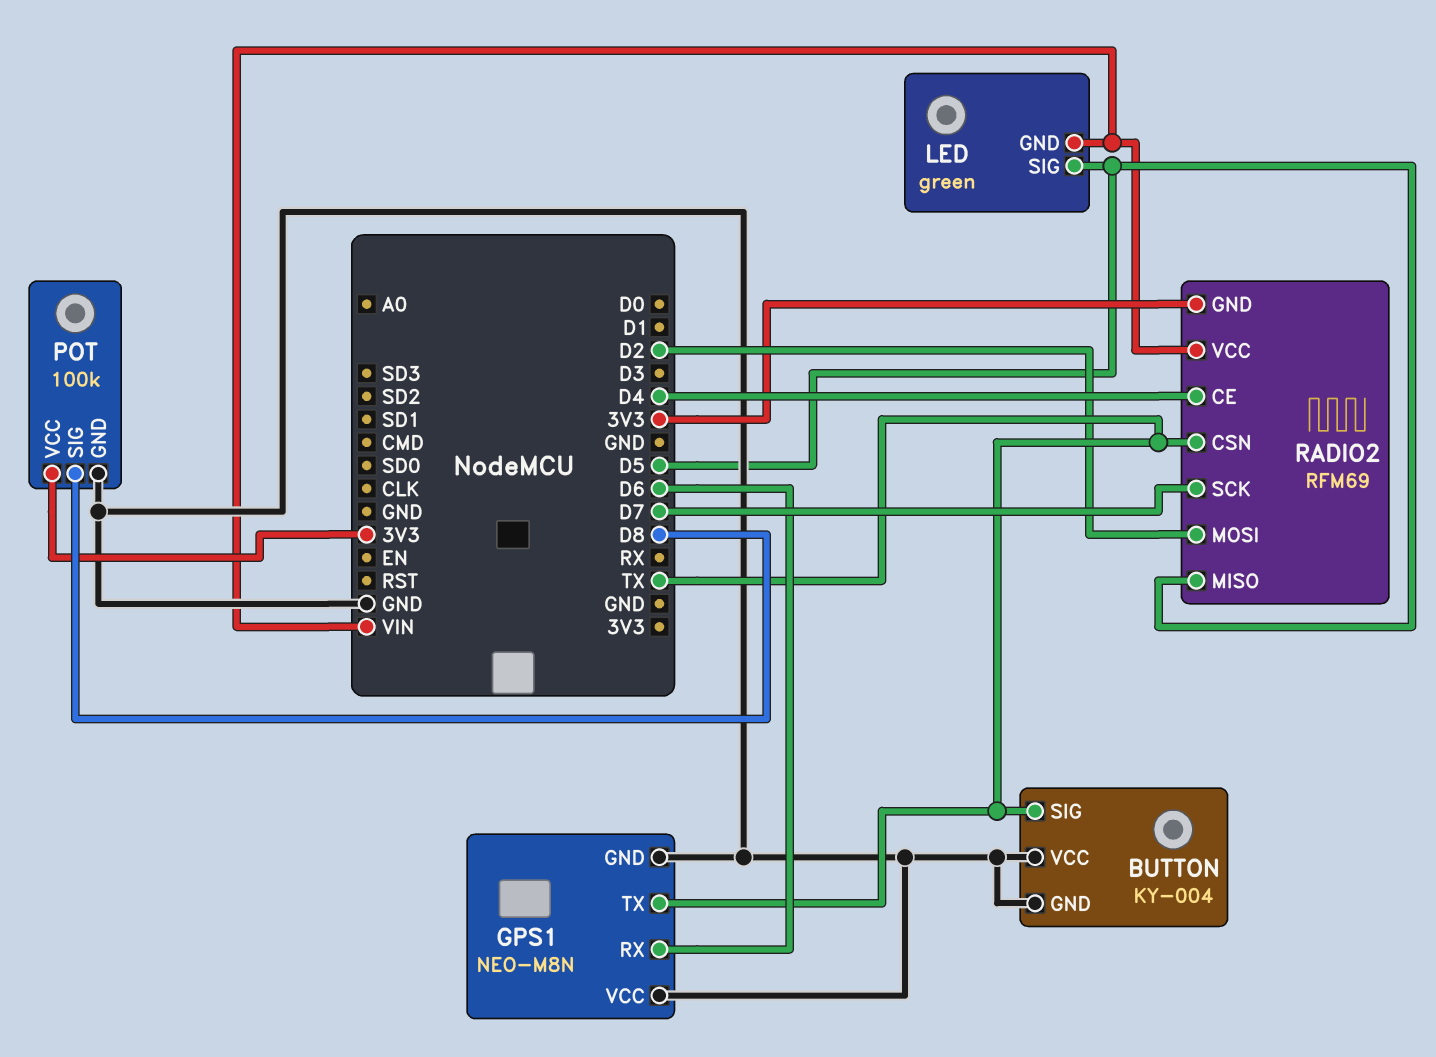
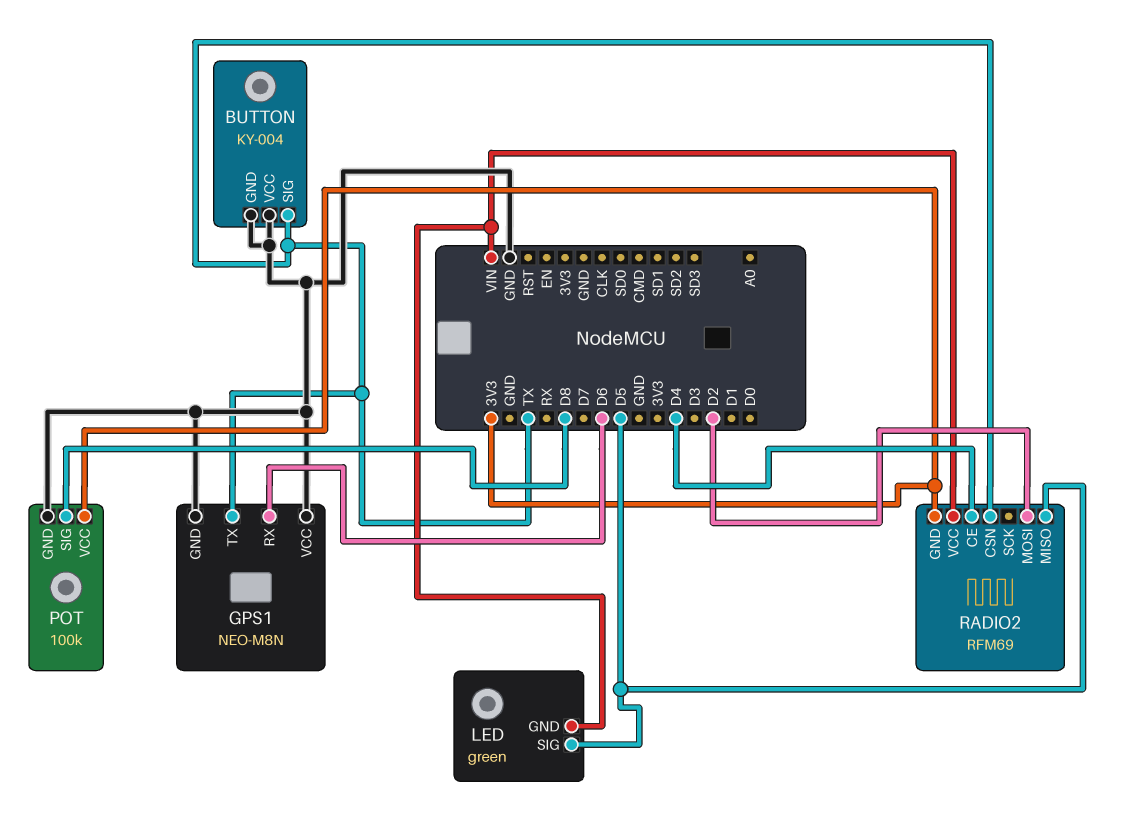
RADIO2 pin SCK: D7 -> none

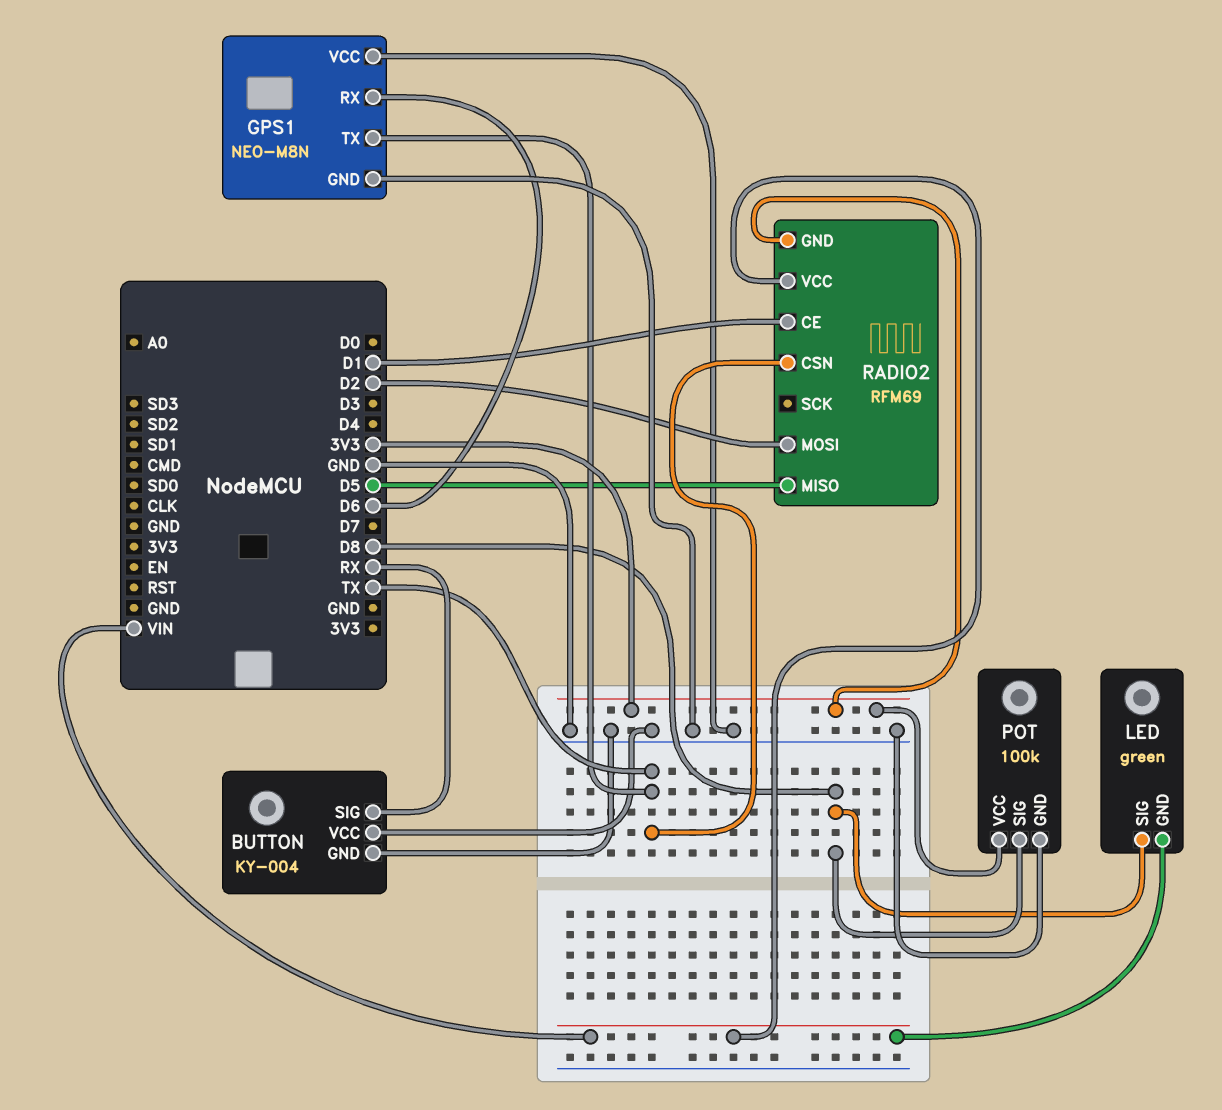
BUTTON pin SIG: TX -> RX
LED pin SIG: D5 -> D8
RADIO2 pin CE: D4 -> D1

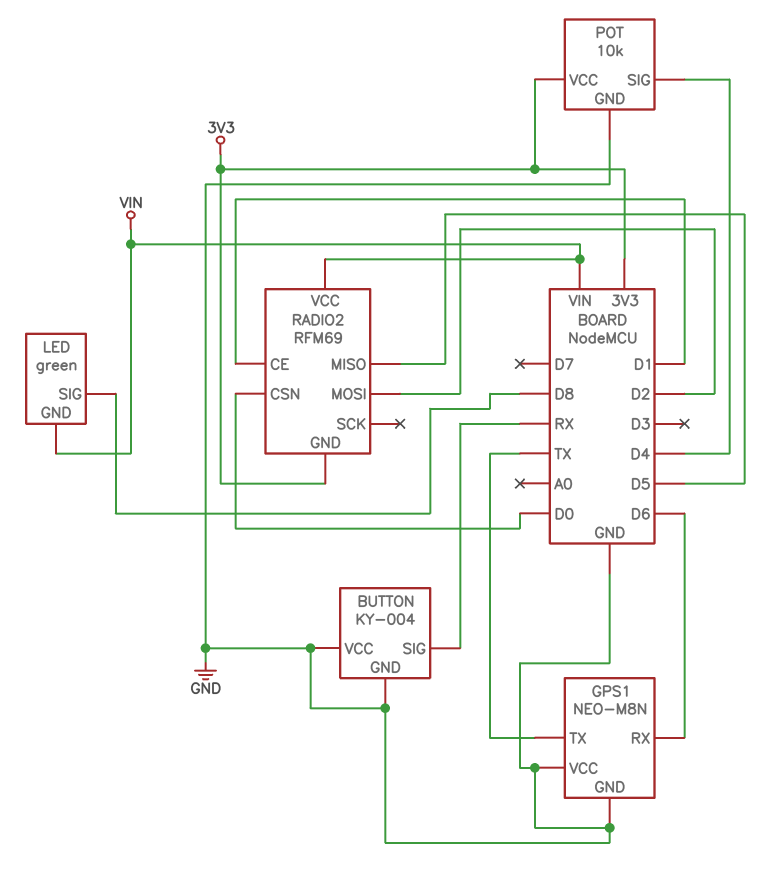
POT: 100k -> 10k
POT pin SIG: D8 -> D4
RADIO2 pin CSN: TX -> D0

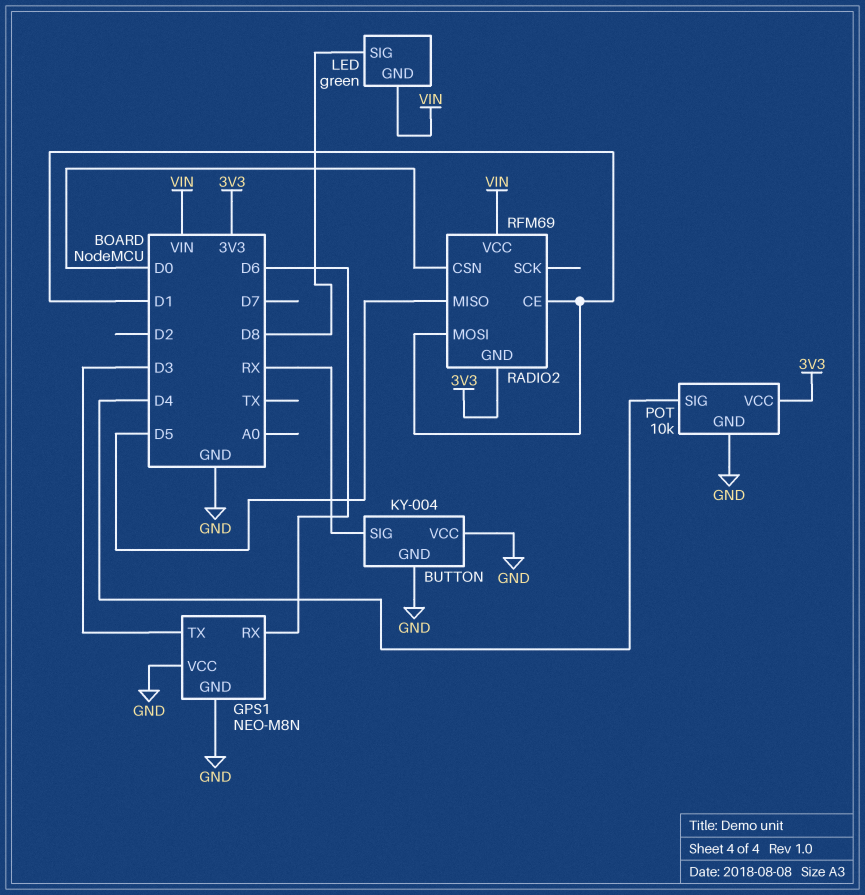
GPS1 pin TX: TX -> D3
RADIO2 pin MOSI: D2 -> D1

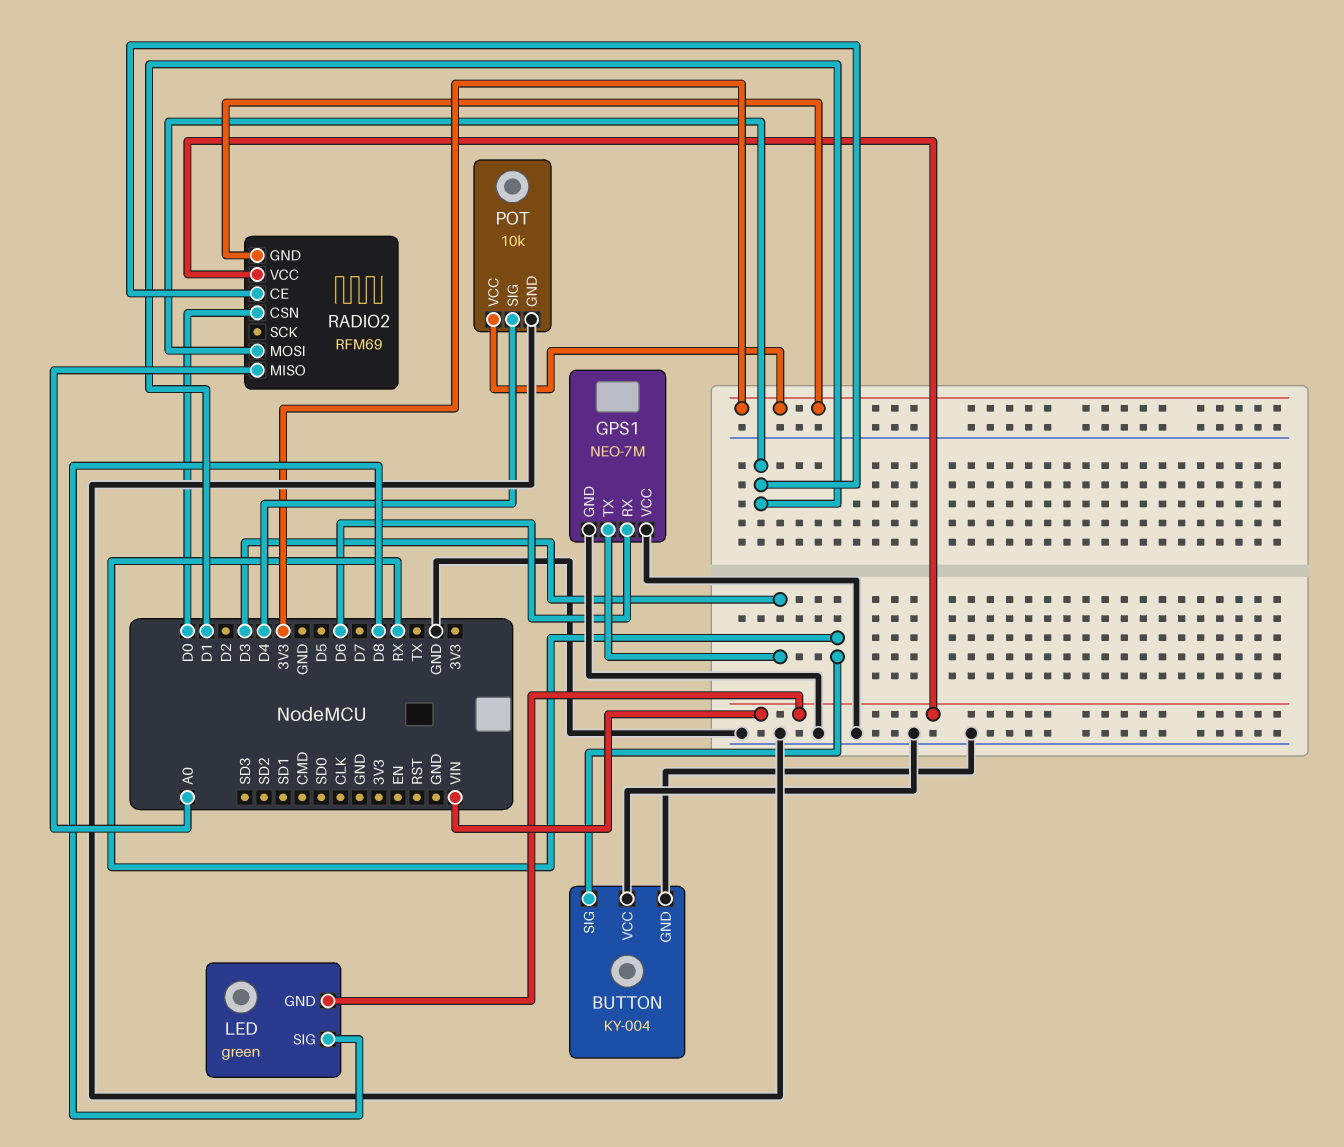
GPS1: NEO-M8N -> NEO-7M
RADIO2 pin MISO: D5 -> A0

